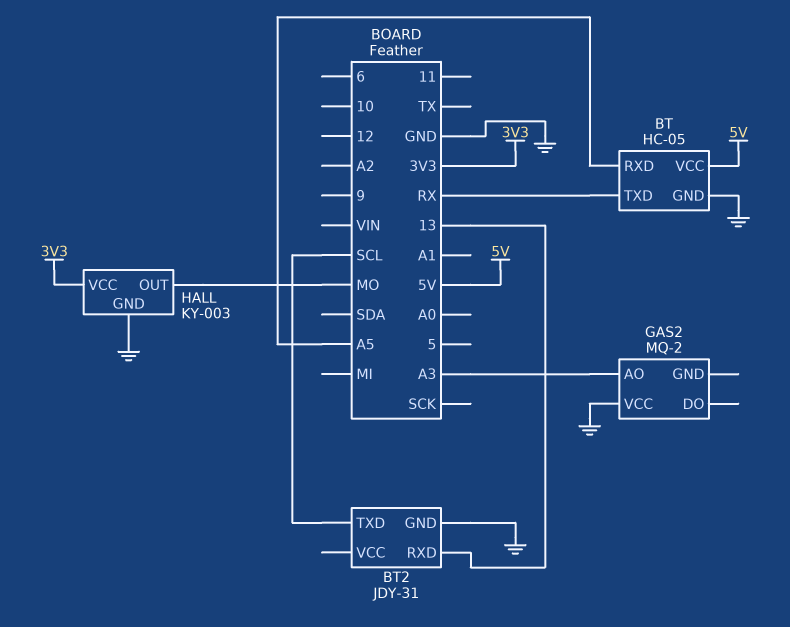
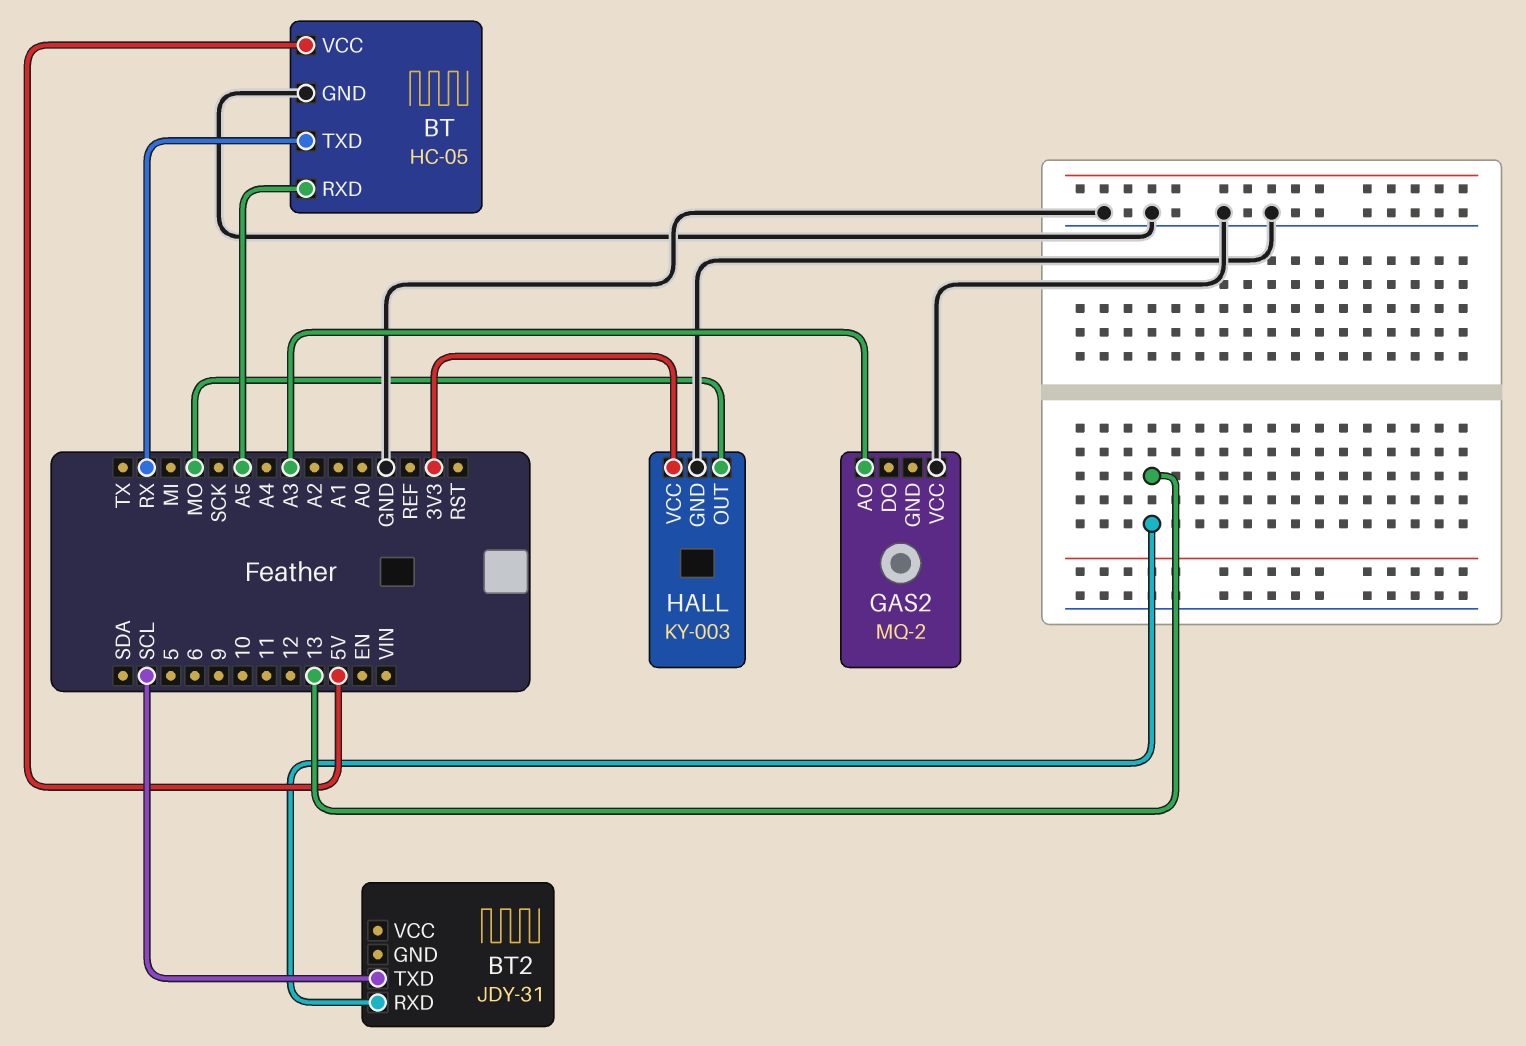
BT2 pin GND: GND -> none

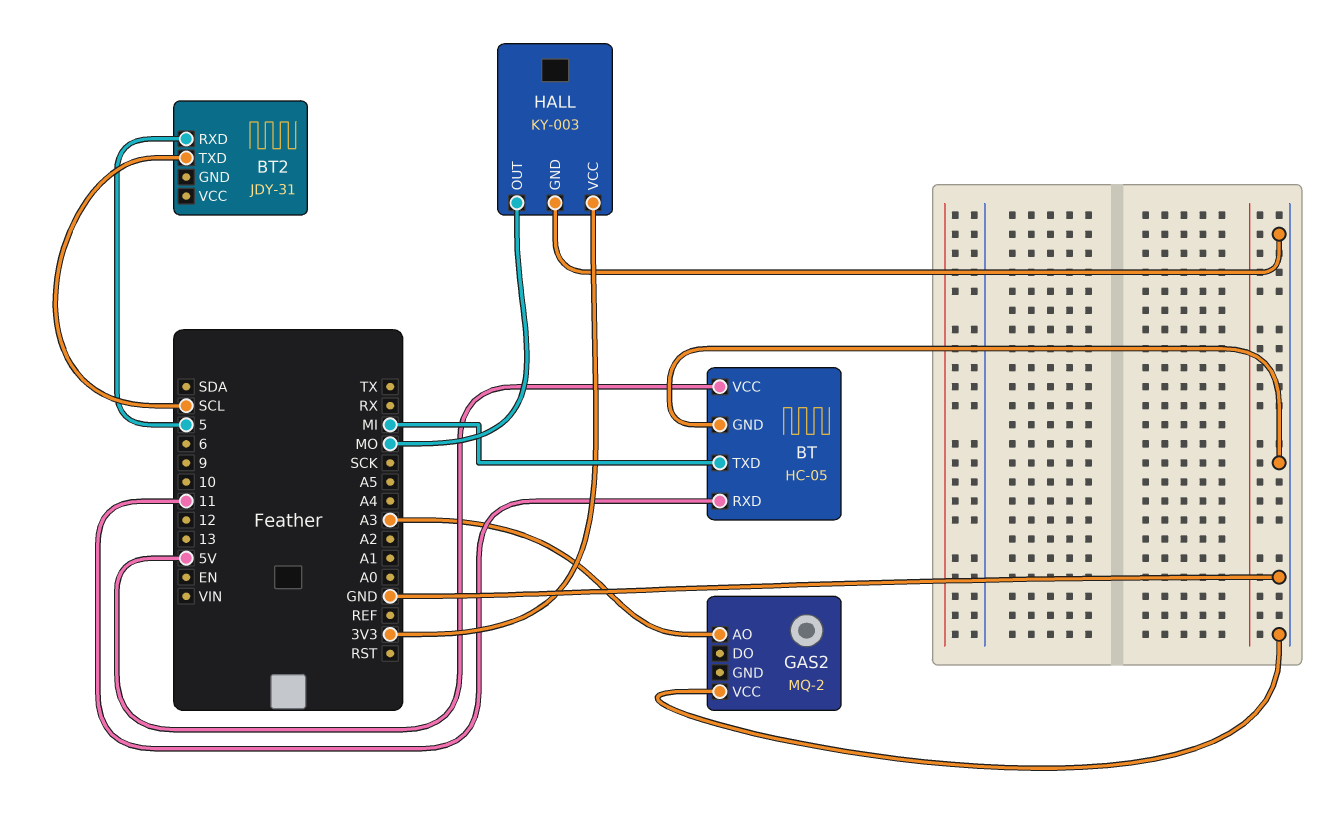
BT pin RXD: A5 -> 11
BT pin TXD: RX -> MI
BT2 pin RXD: 13 -> 5

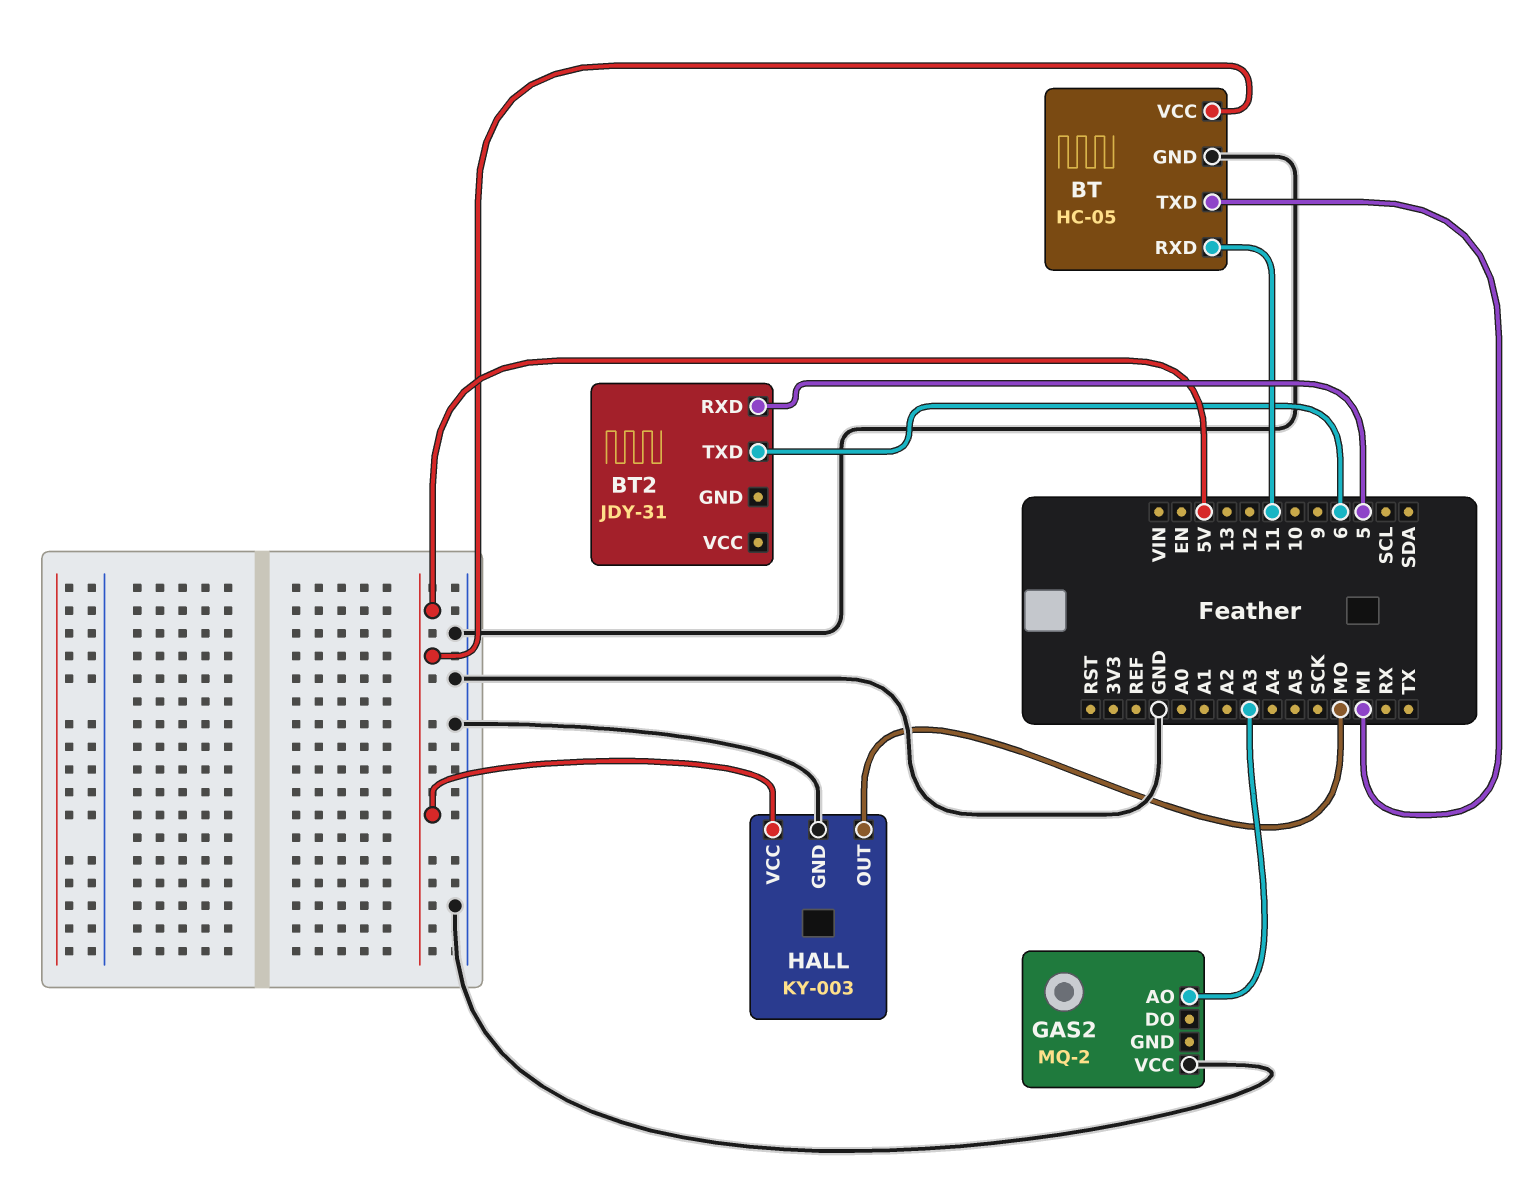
BT2 pin TXD: SCL -> 6
HALL pin VCC: 3V3 -> 5V

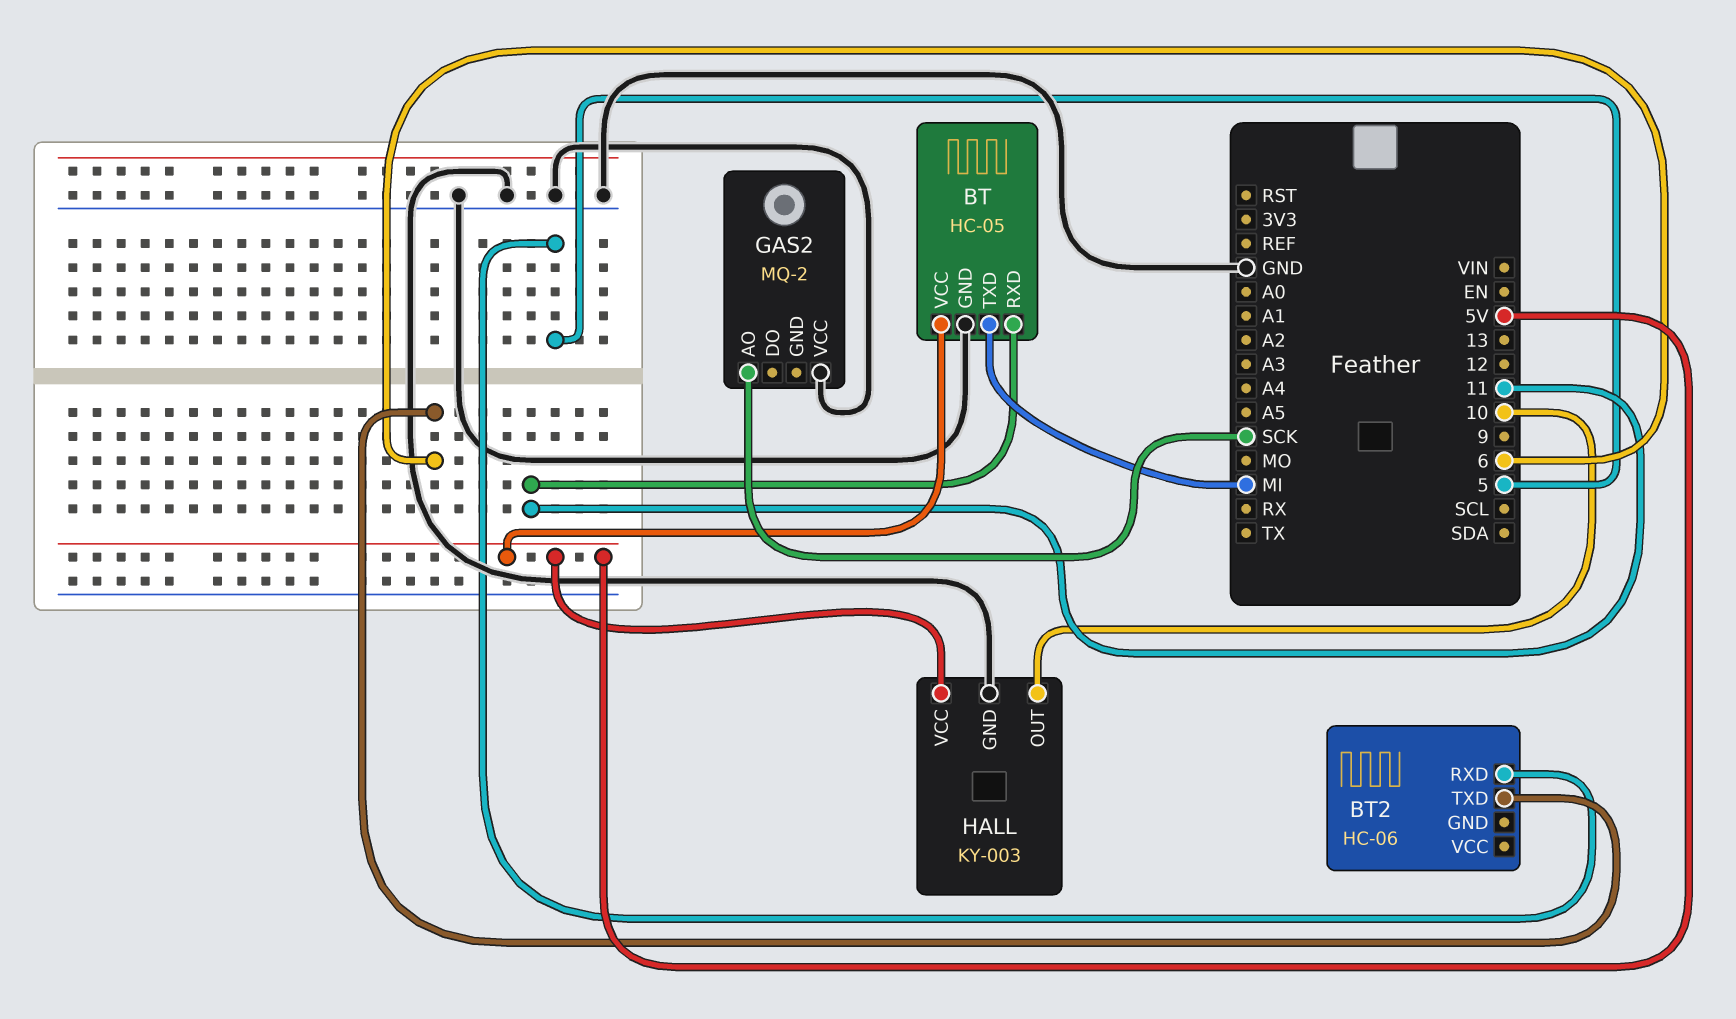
BT2: JDY-31 -> HC-06
GAS2 pin AO: A3 -> SCK
HALL pin OUT: MO -> 10

